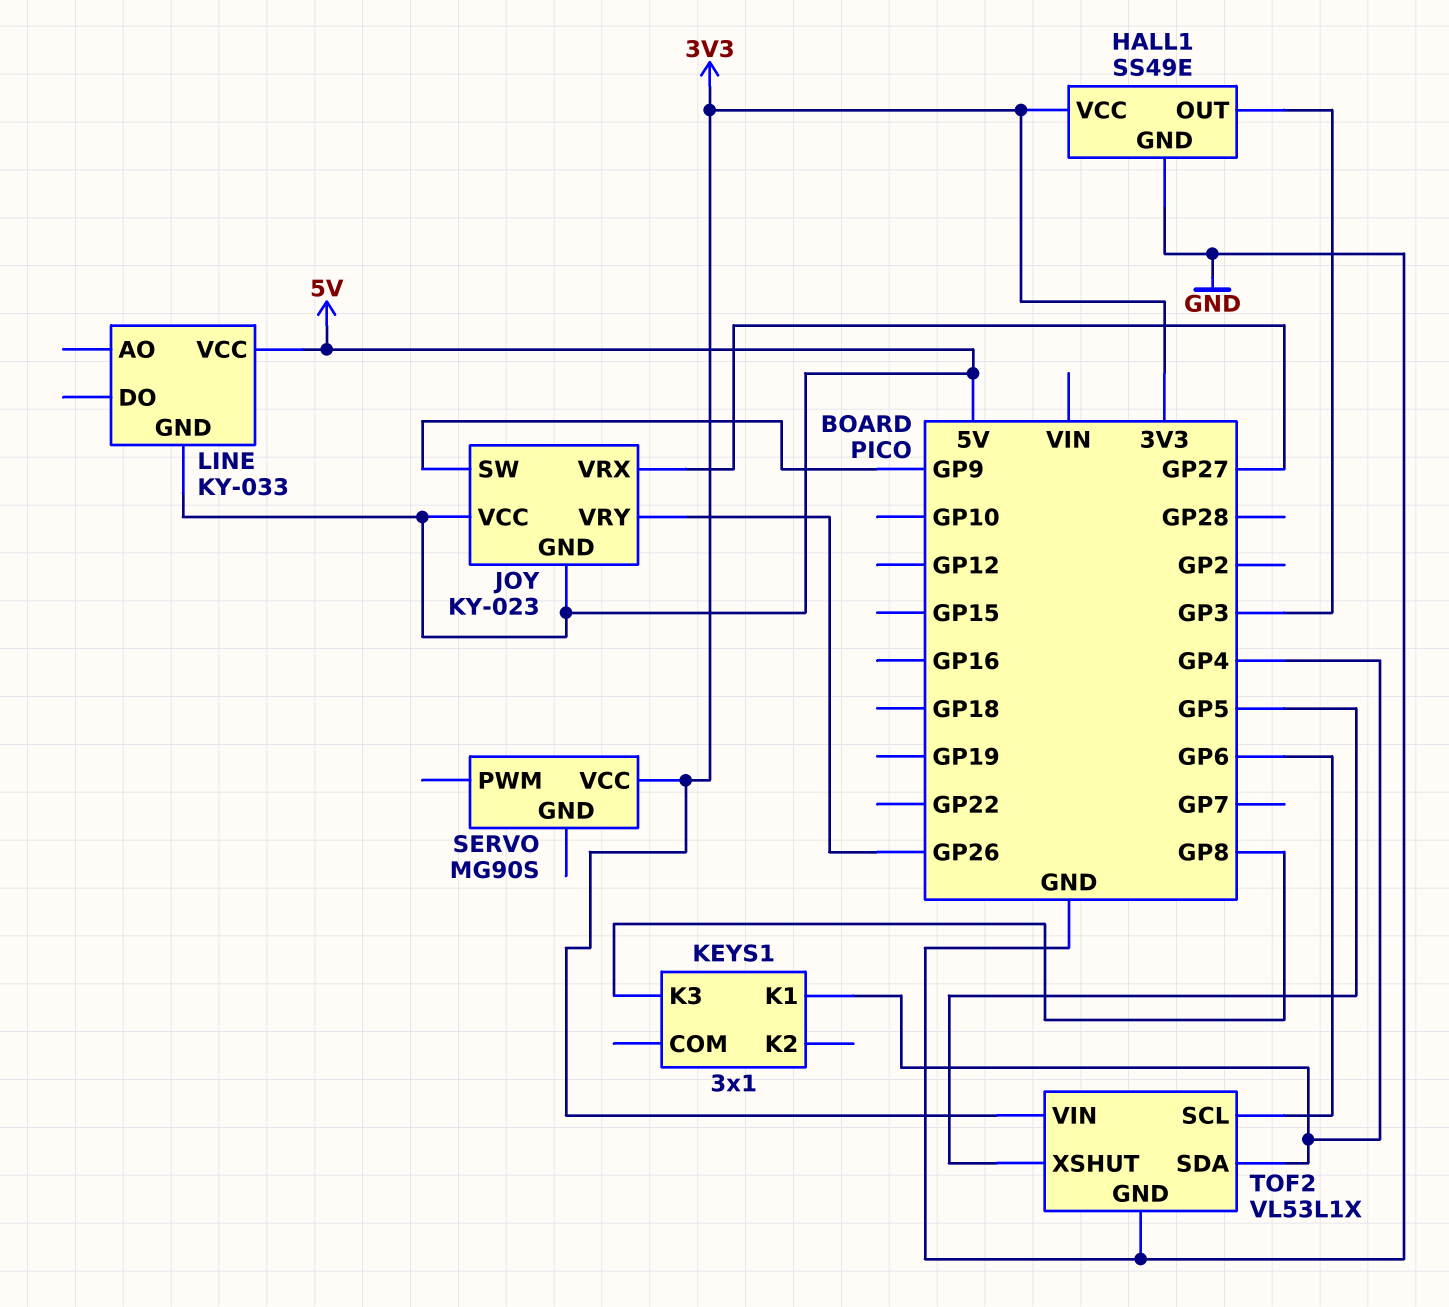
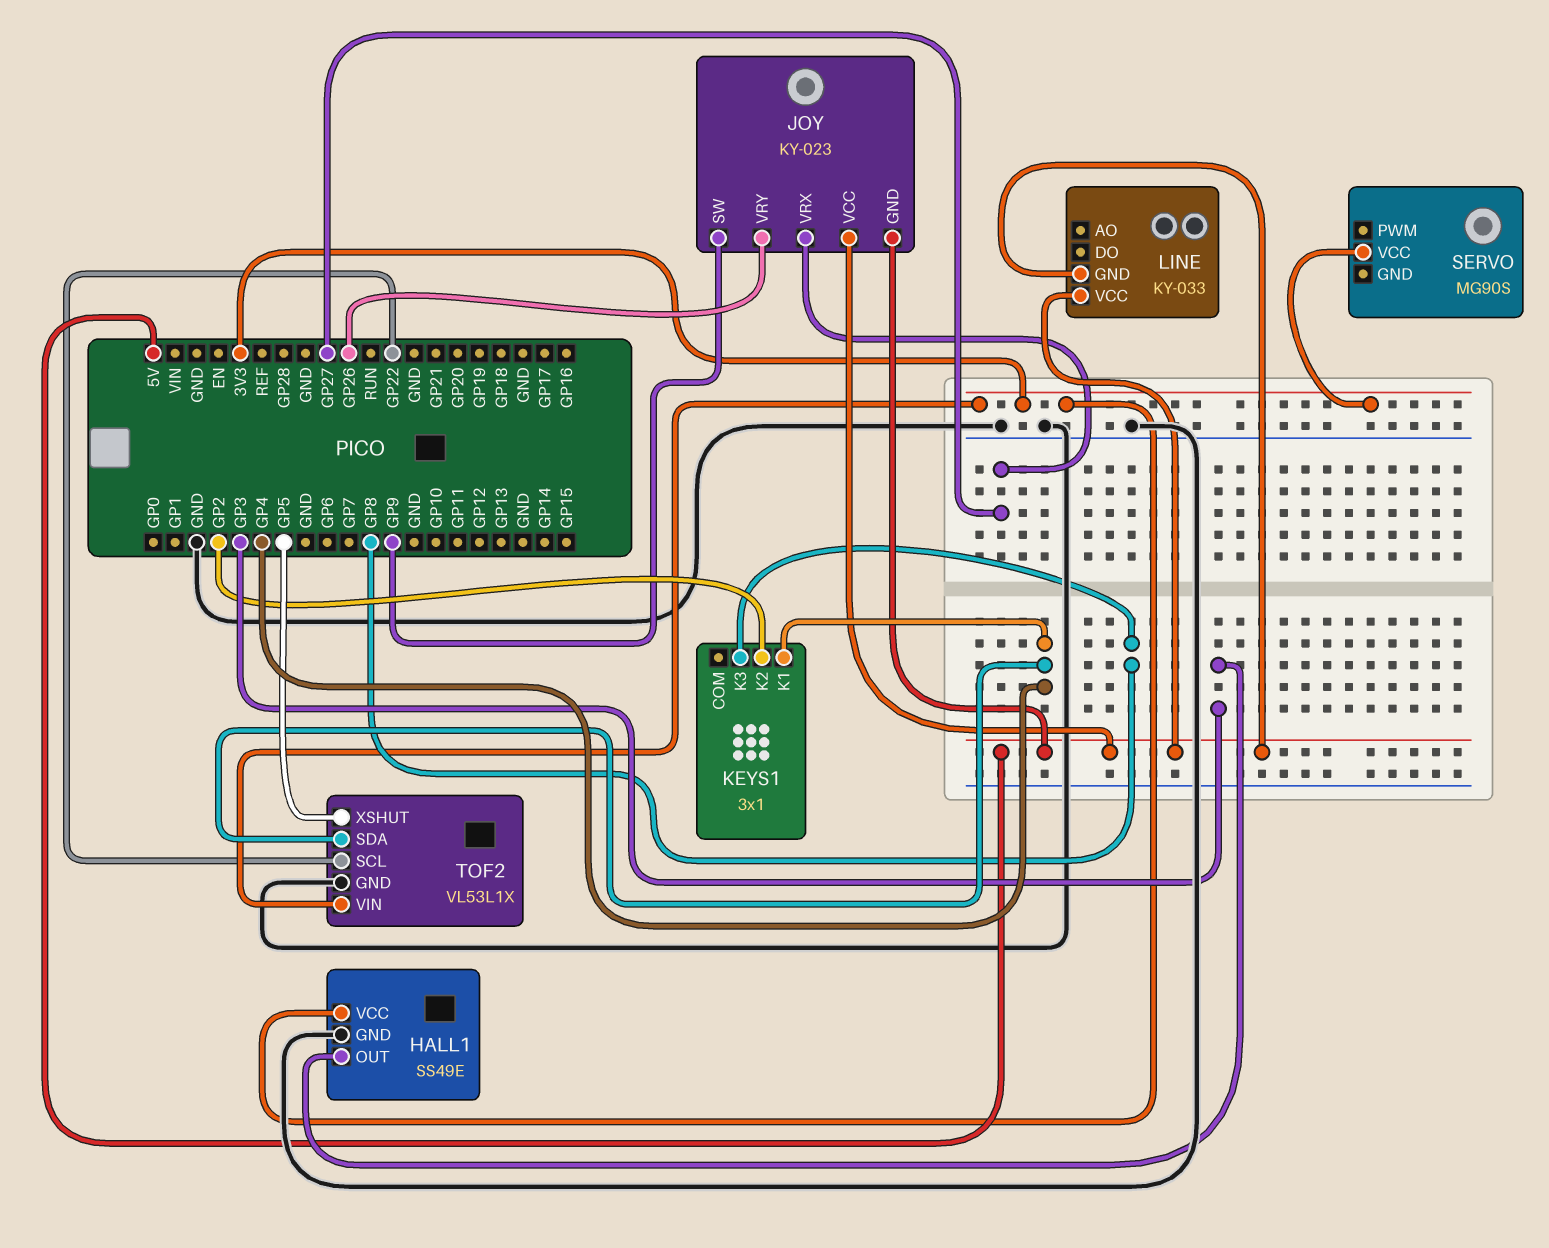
KEYS1 pin K2: none -> GP2
TOF2 pin SCL: GP6 -> GP22

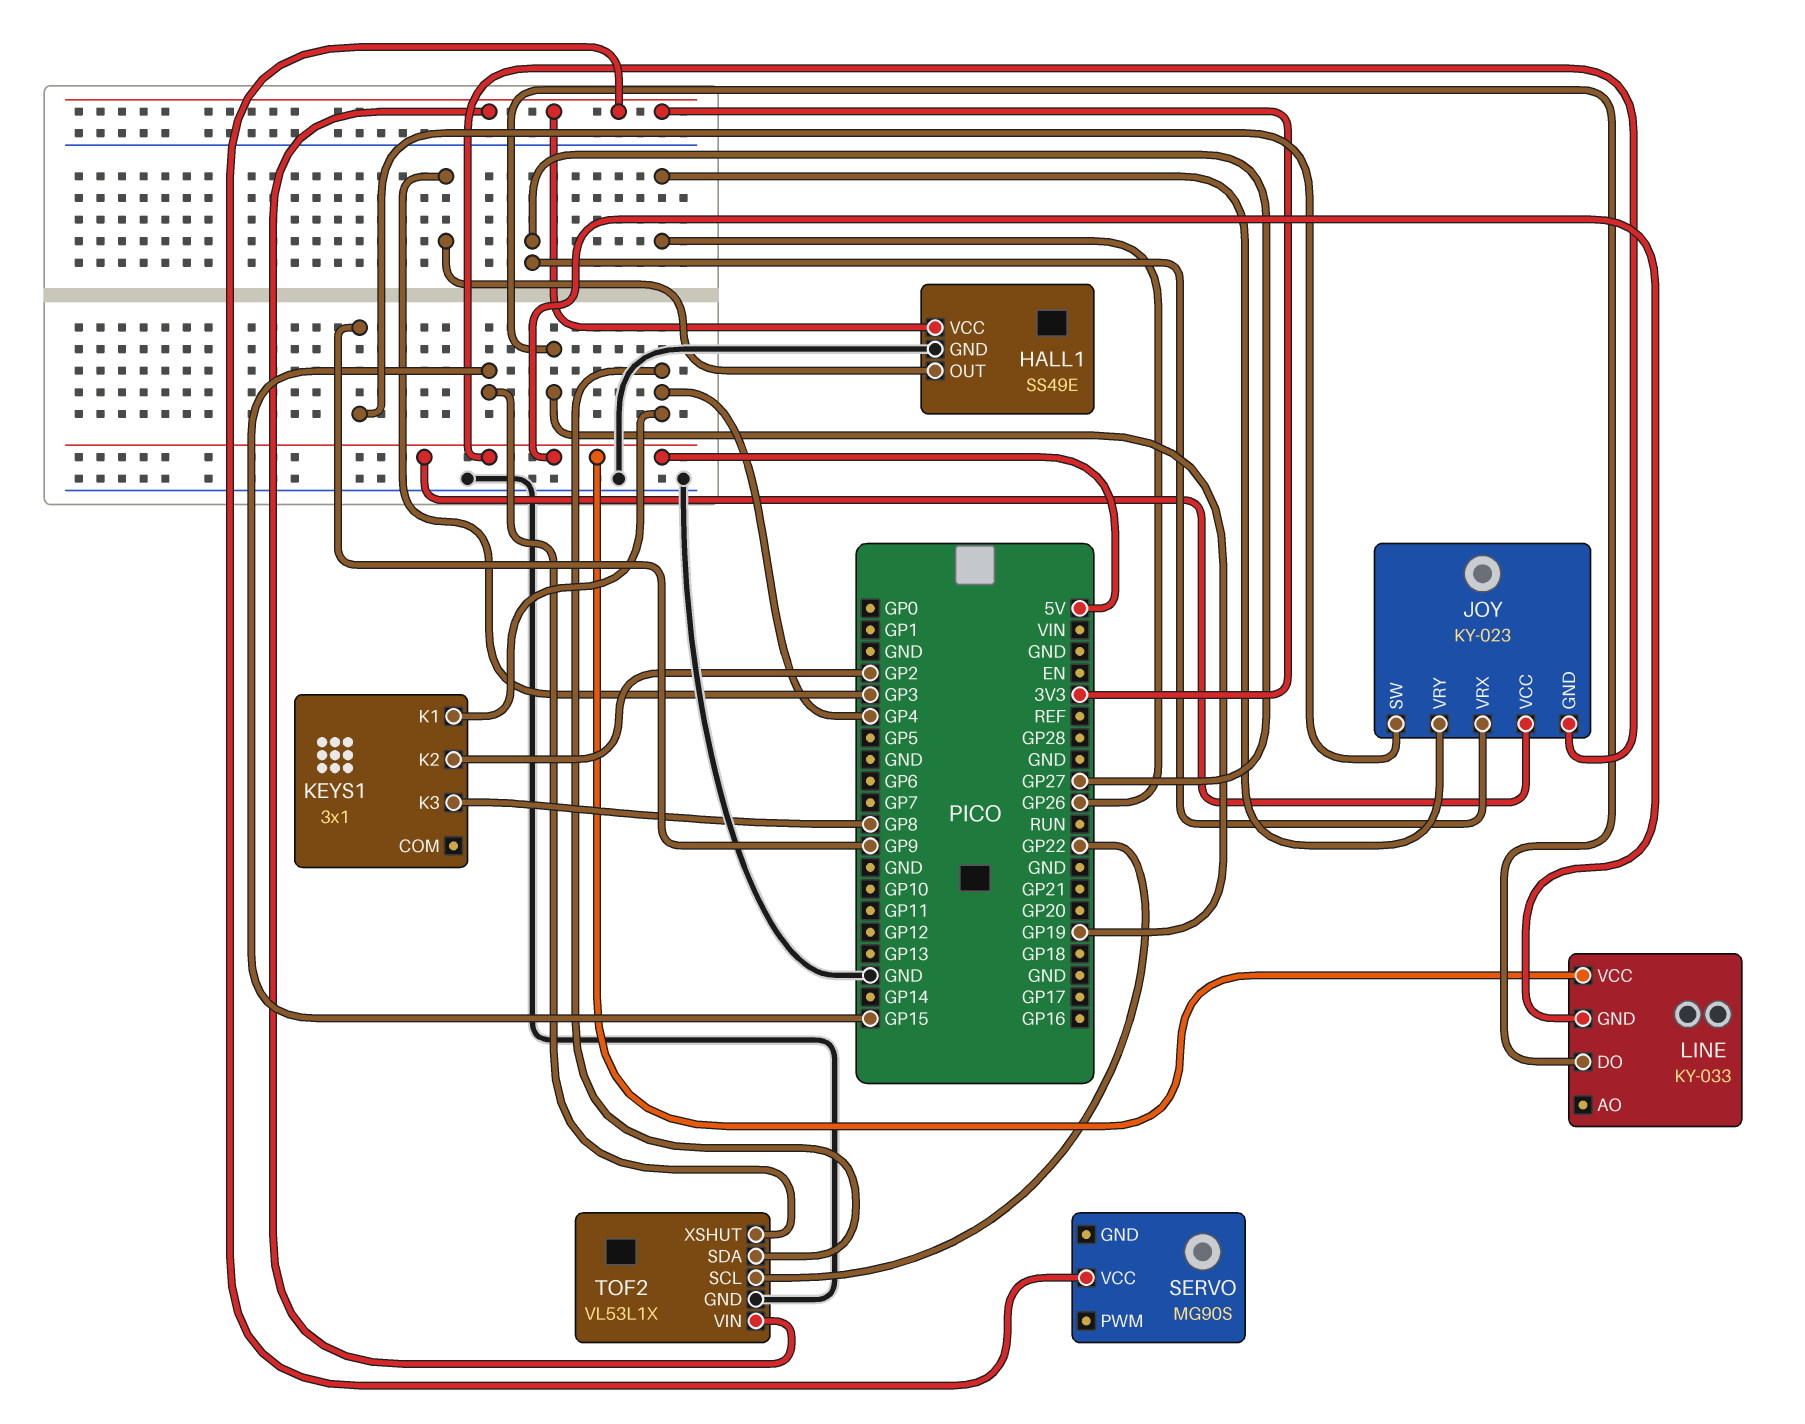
LINE pin DO: none -> GP19
TOF2 pin XSHUT: GP5 -> GP15

